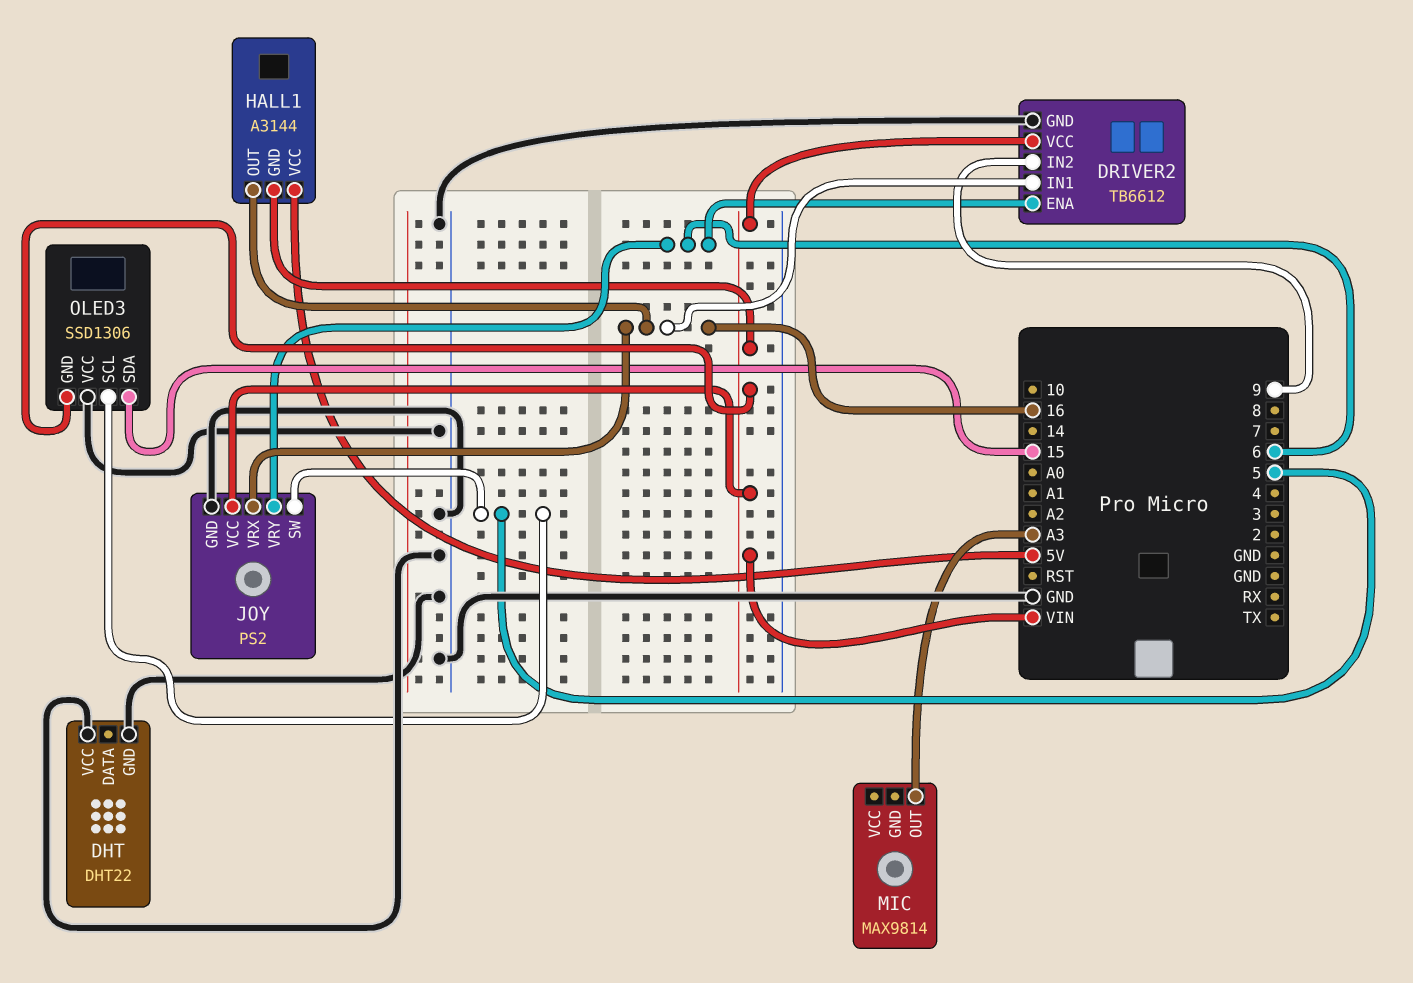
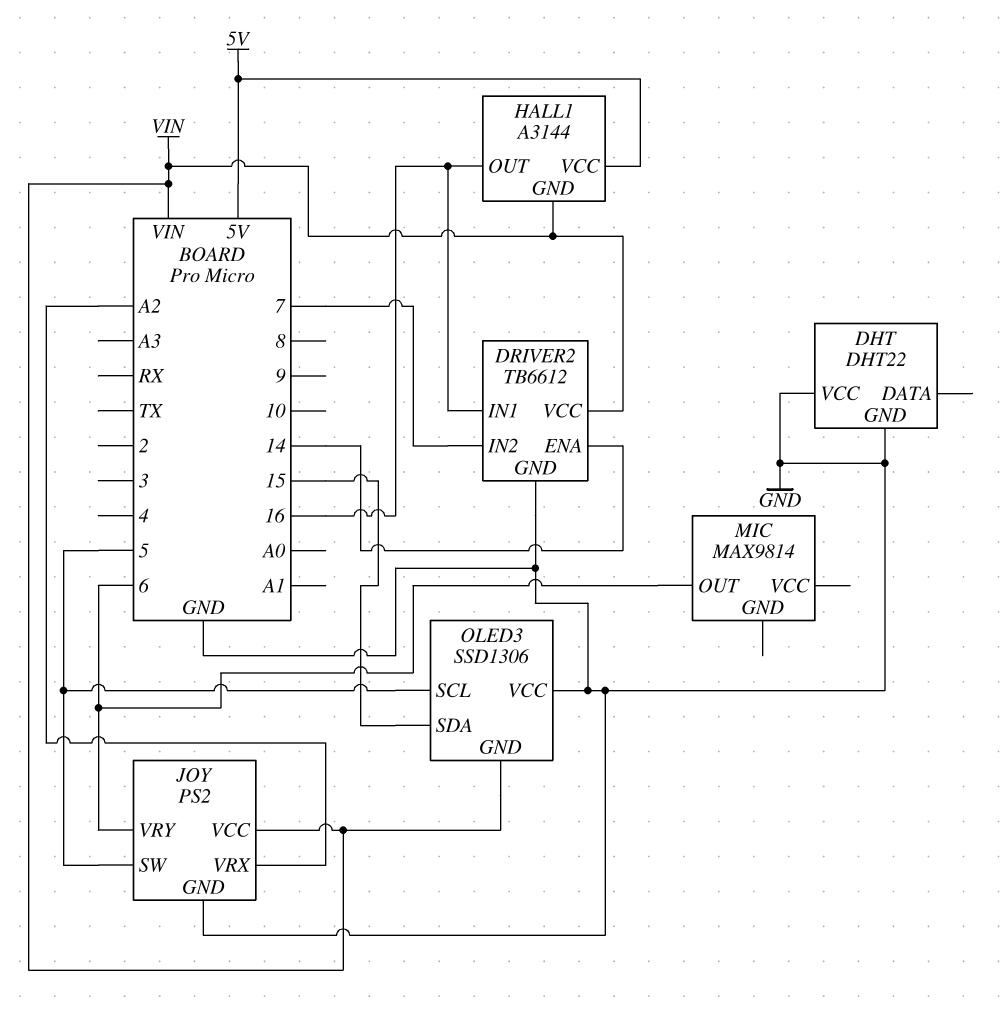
DRIVER2 pin ENA: 6 -> 14
DRIVER2 pin IN2: 9 -> 7
JOY pin VRX: 16 -> A2
MIC pin OUT: A3 -> 6

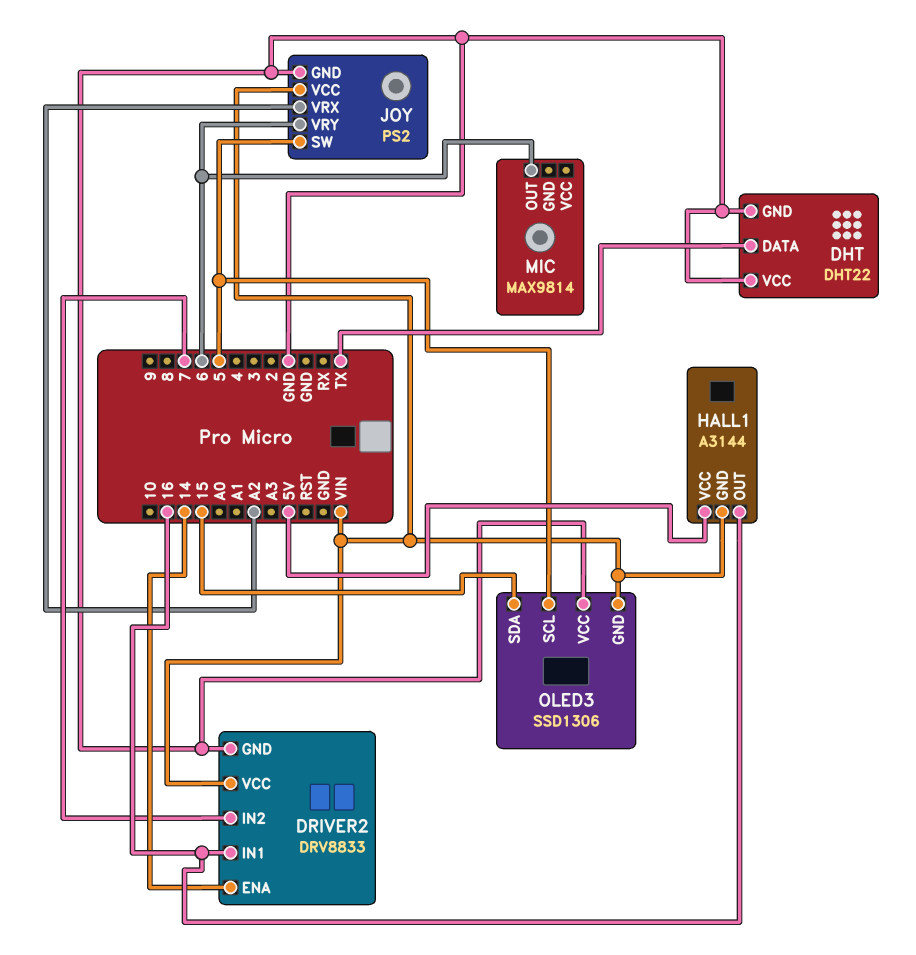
DHT pin DATA: none -> TX
DRIVER2: TB6612 -> DRV8833

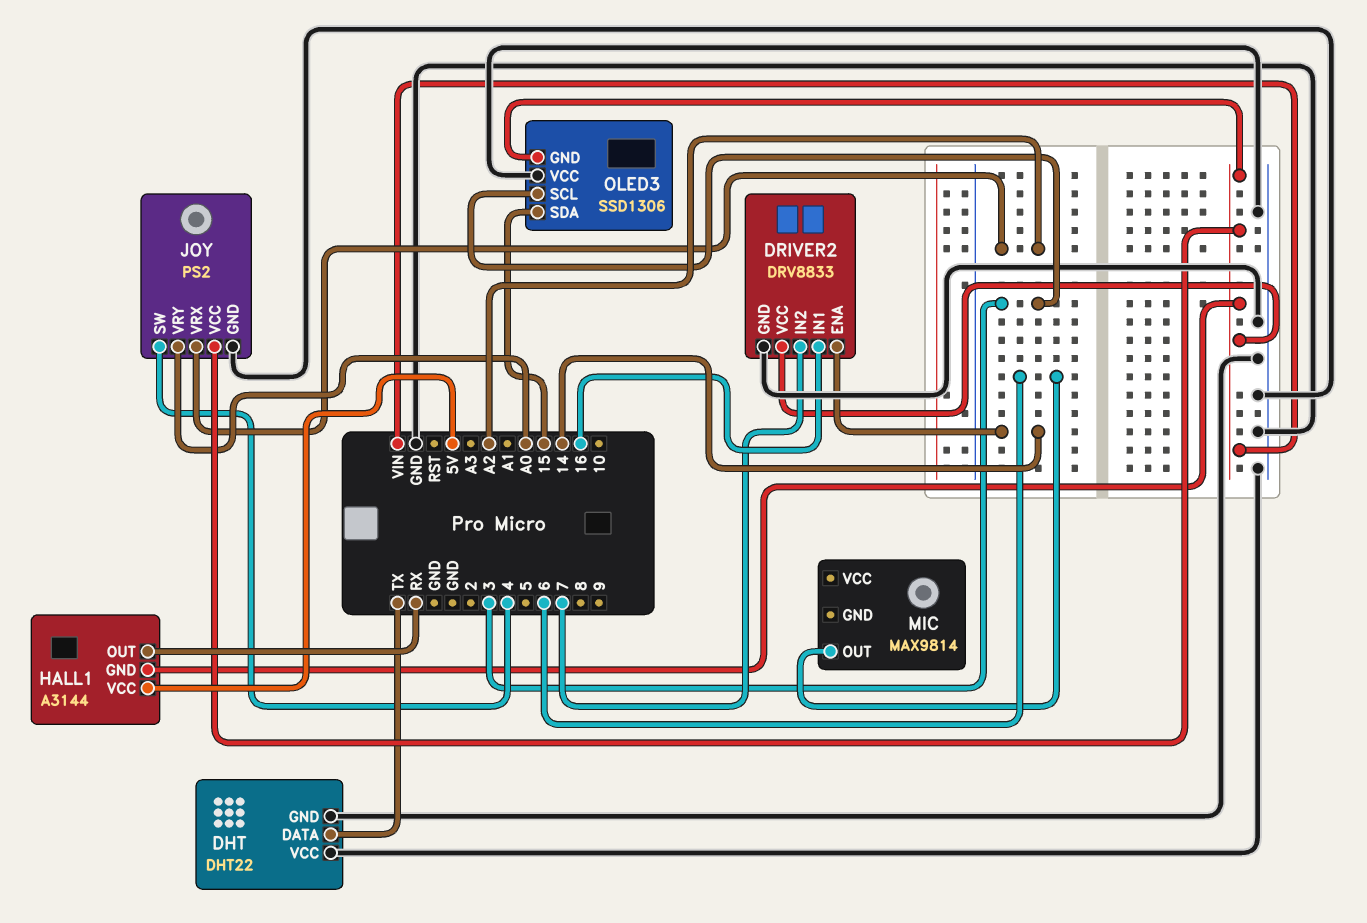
HALL1 pin OUT: 16 -> RX
JOY pin SW: 5 -> 4
JOY pin VRY: 6 -> A0
OLED3 pin SCL: 5 -> 3

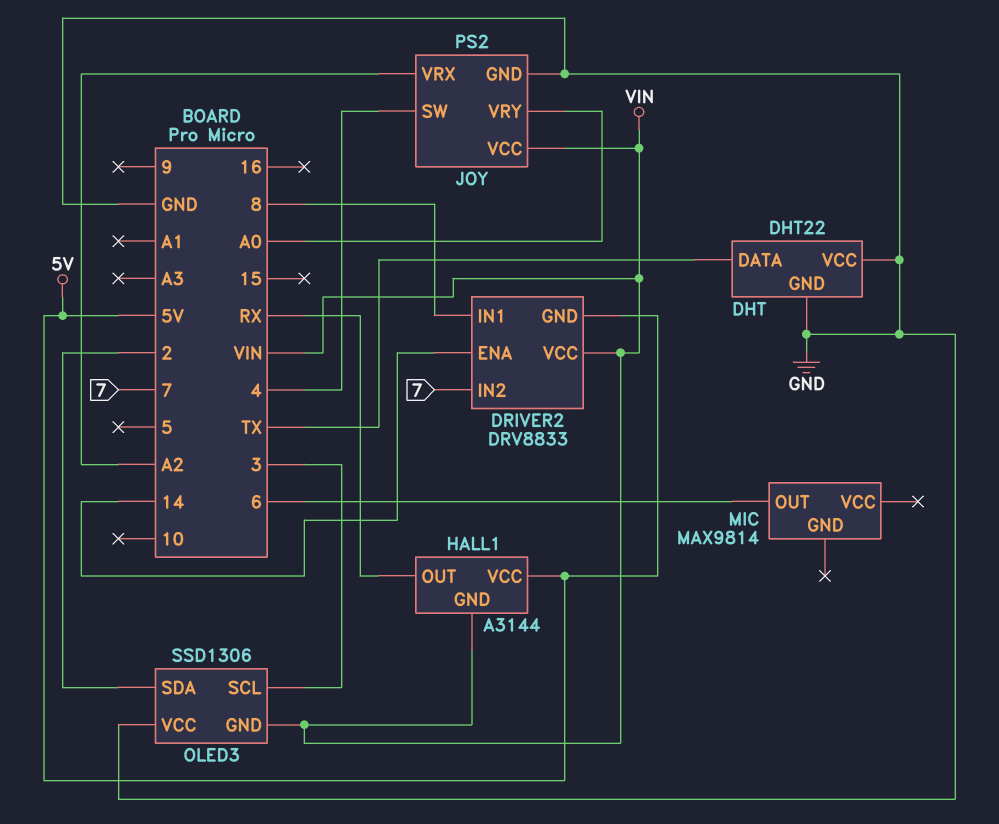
DRIVER2 pin GND: GND -> 5V
DRIVER2 pin IN1: 16 -> 8
OLED3 pin SDA: 15 -> 2

